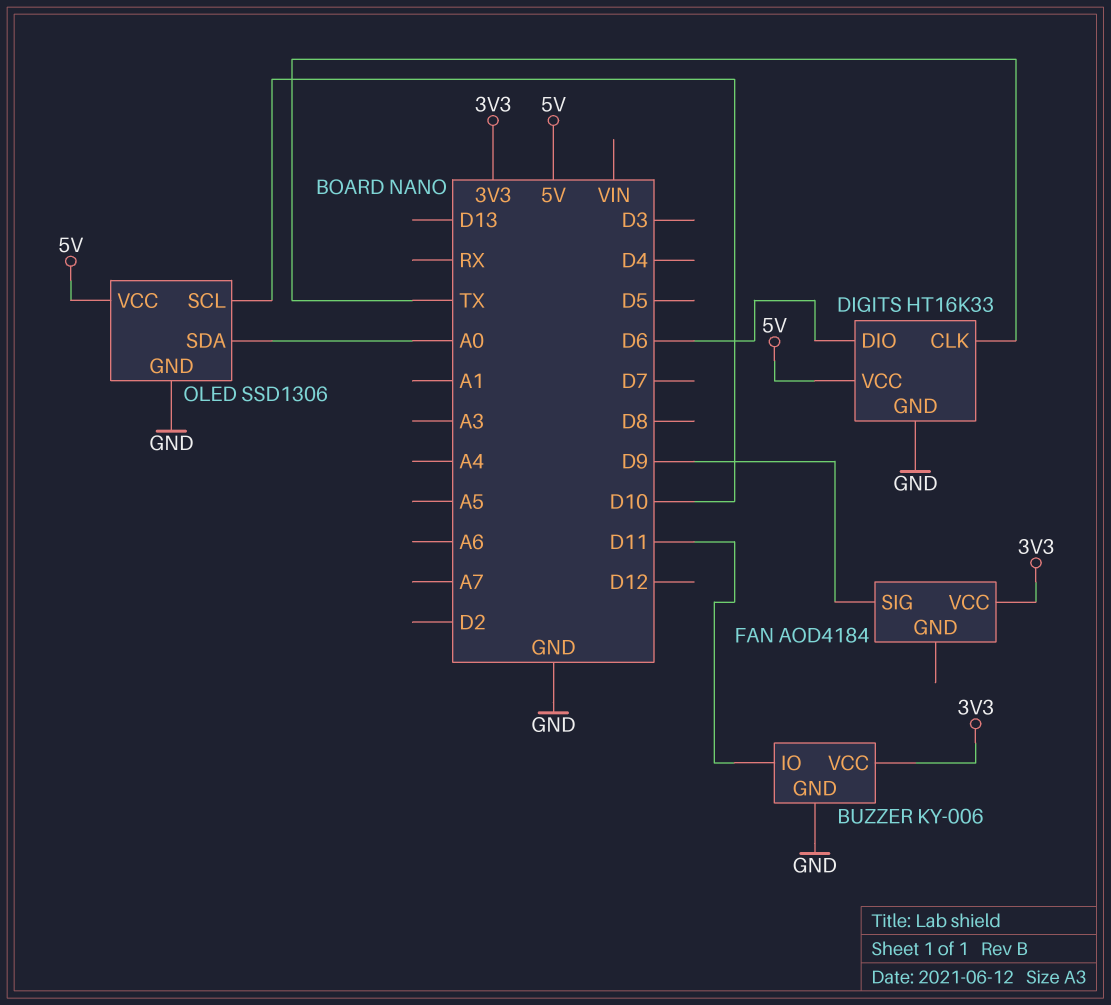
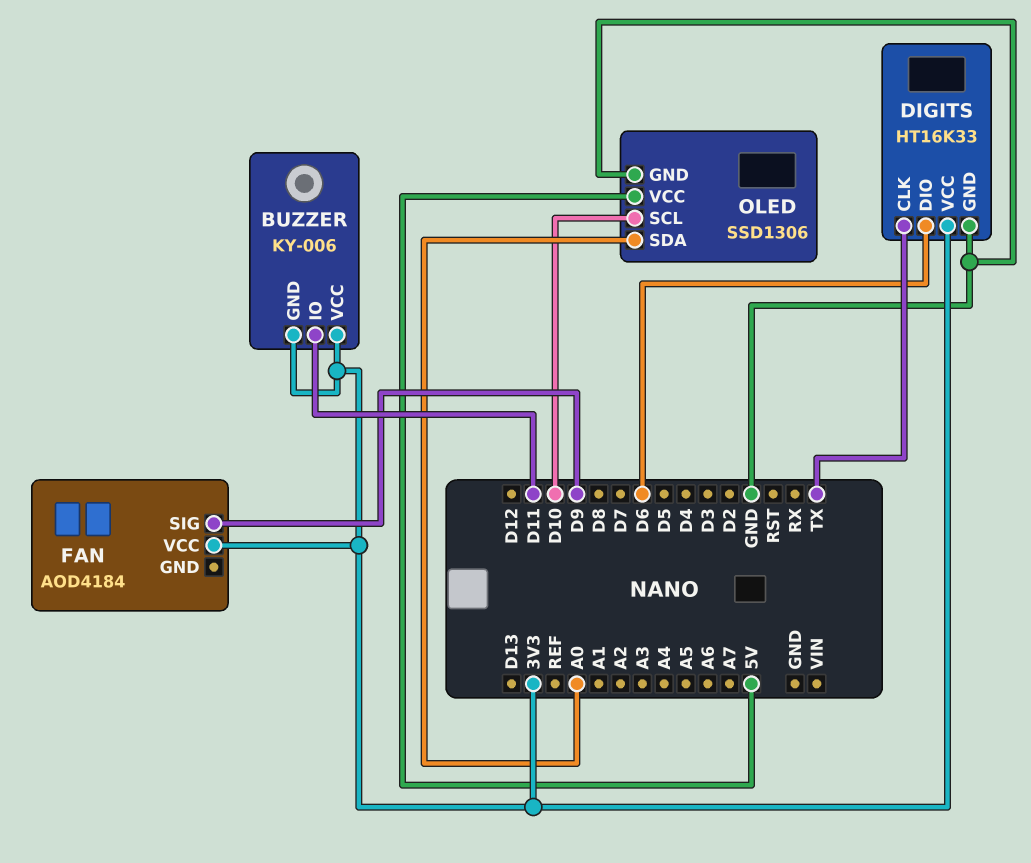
BUZZER pin GND: GND -> 3V3
DIGITS pin VCC: 5V -> 3V3

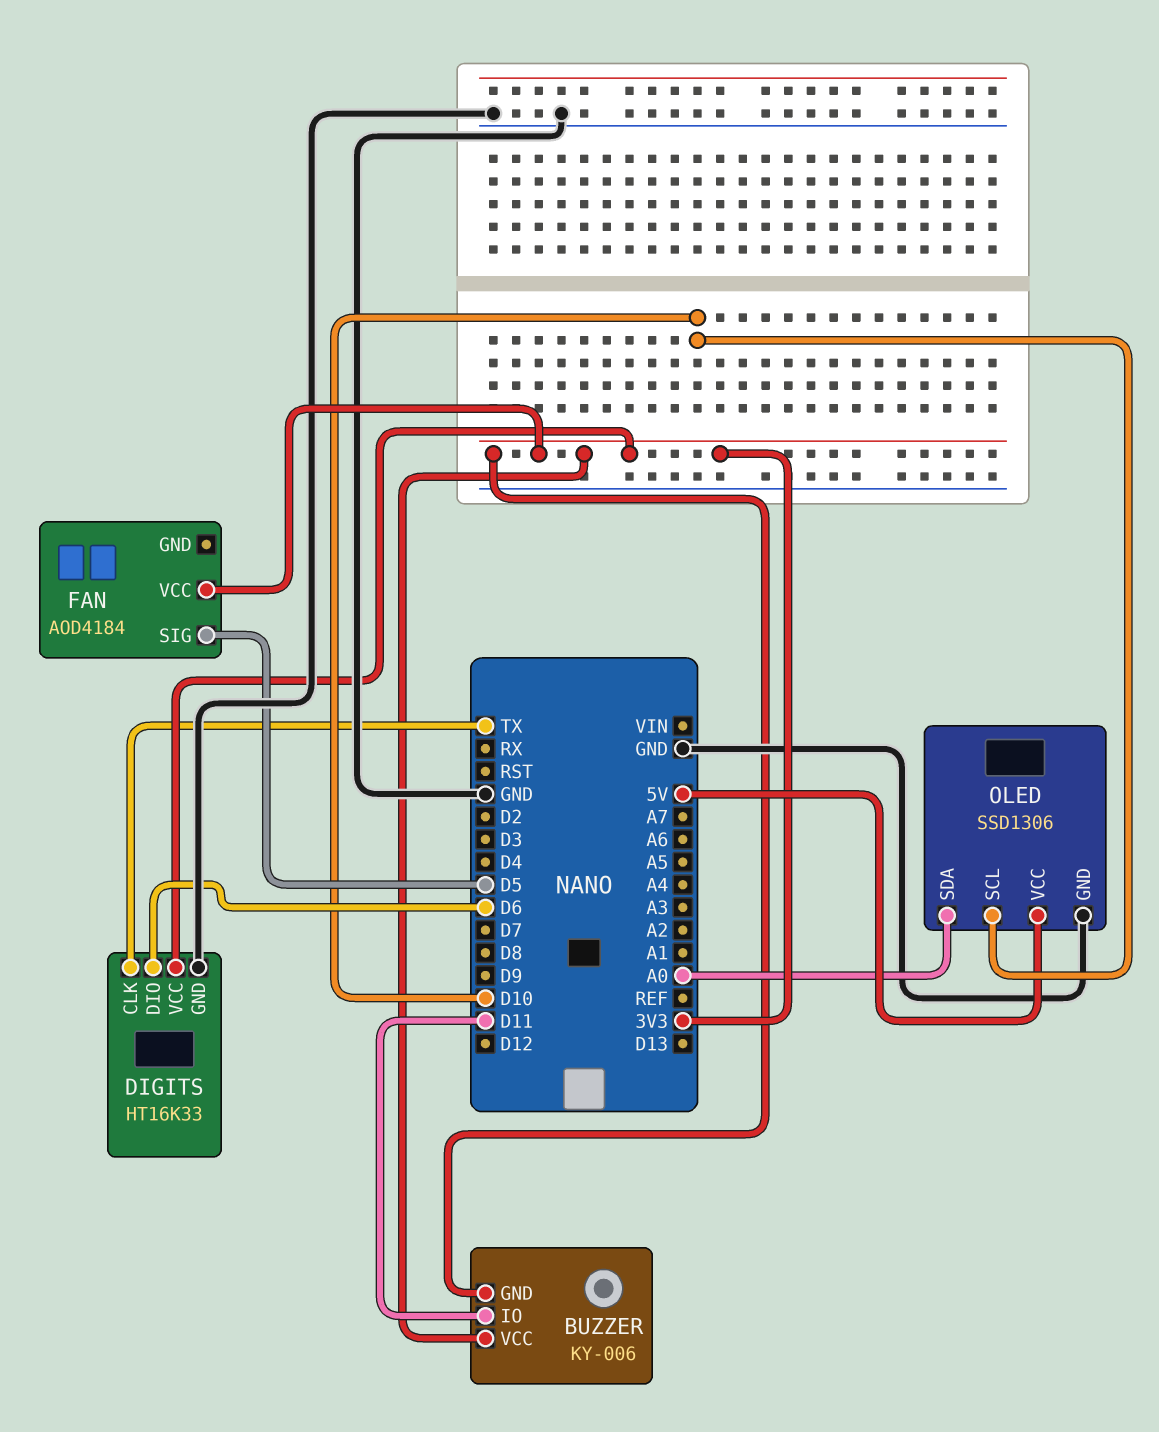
FAN pin SIG: D9 -> D5

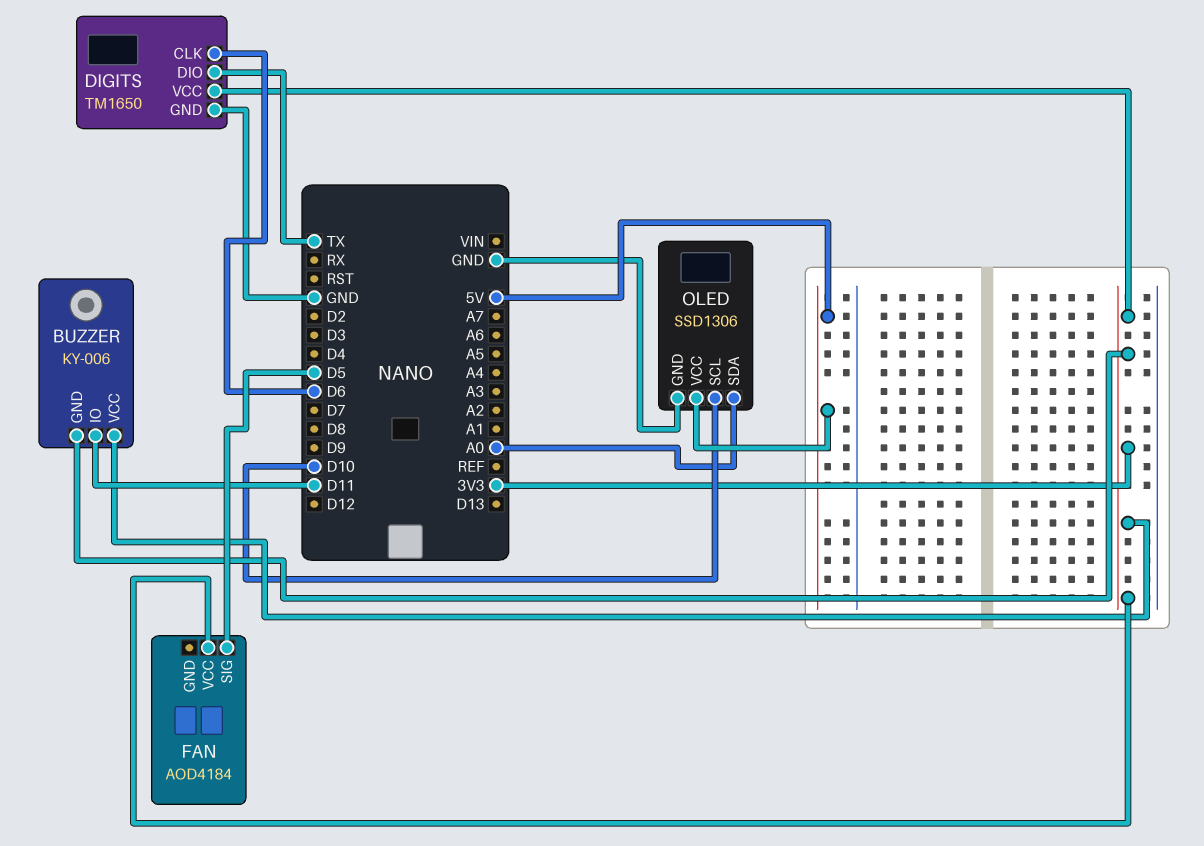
DIGITS: HT16K33 -> TM1650
DIGITS pin CLK: TX -> D6
DIGITS pin DIO: D6 -> TX

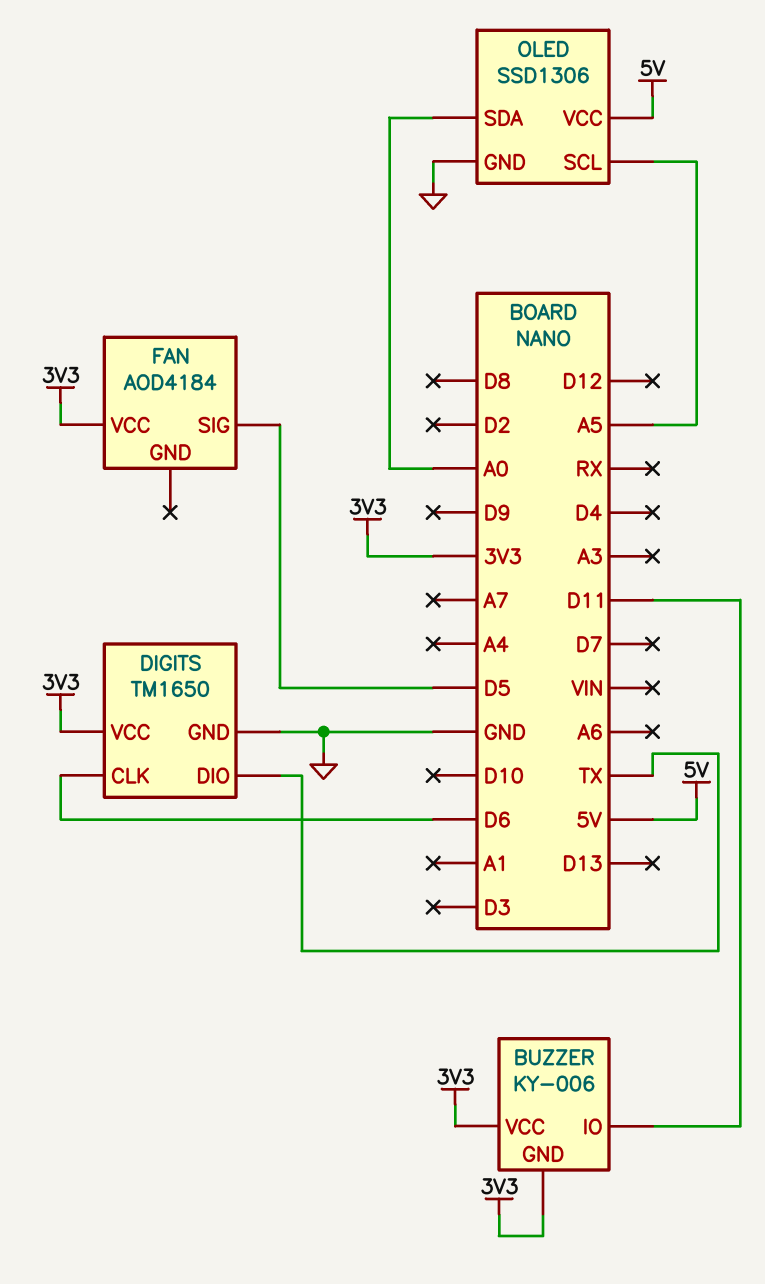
OLED pin SCL: D10 -> A5

